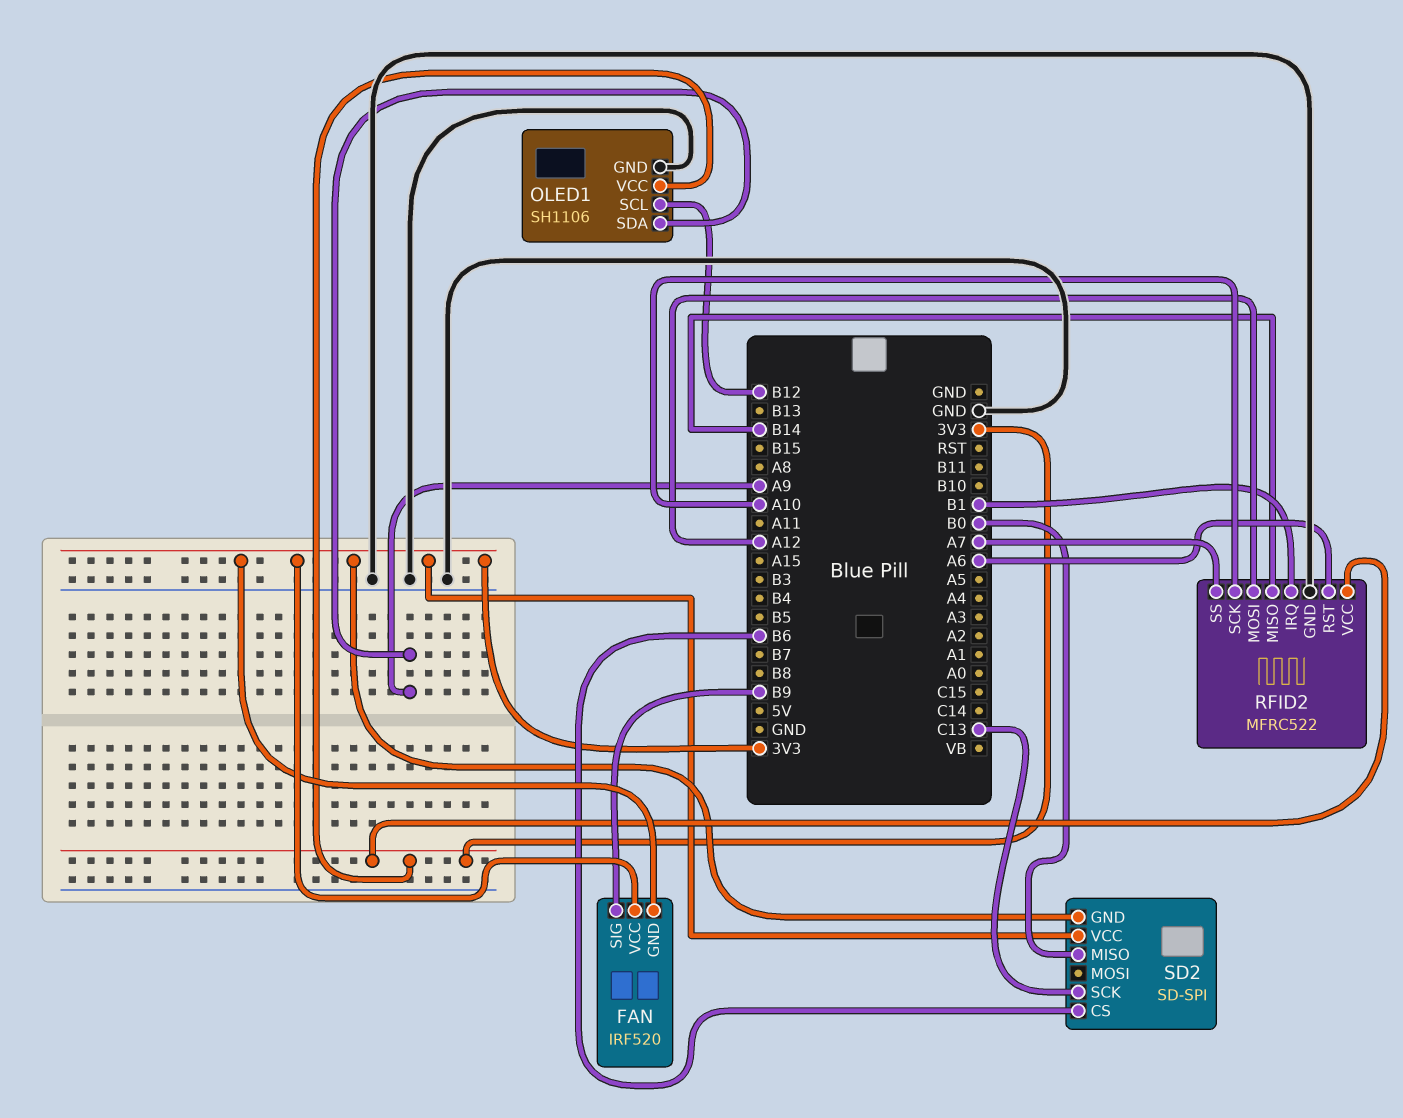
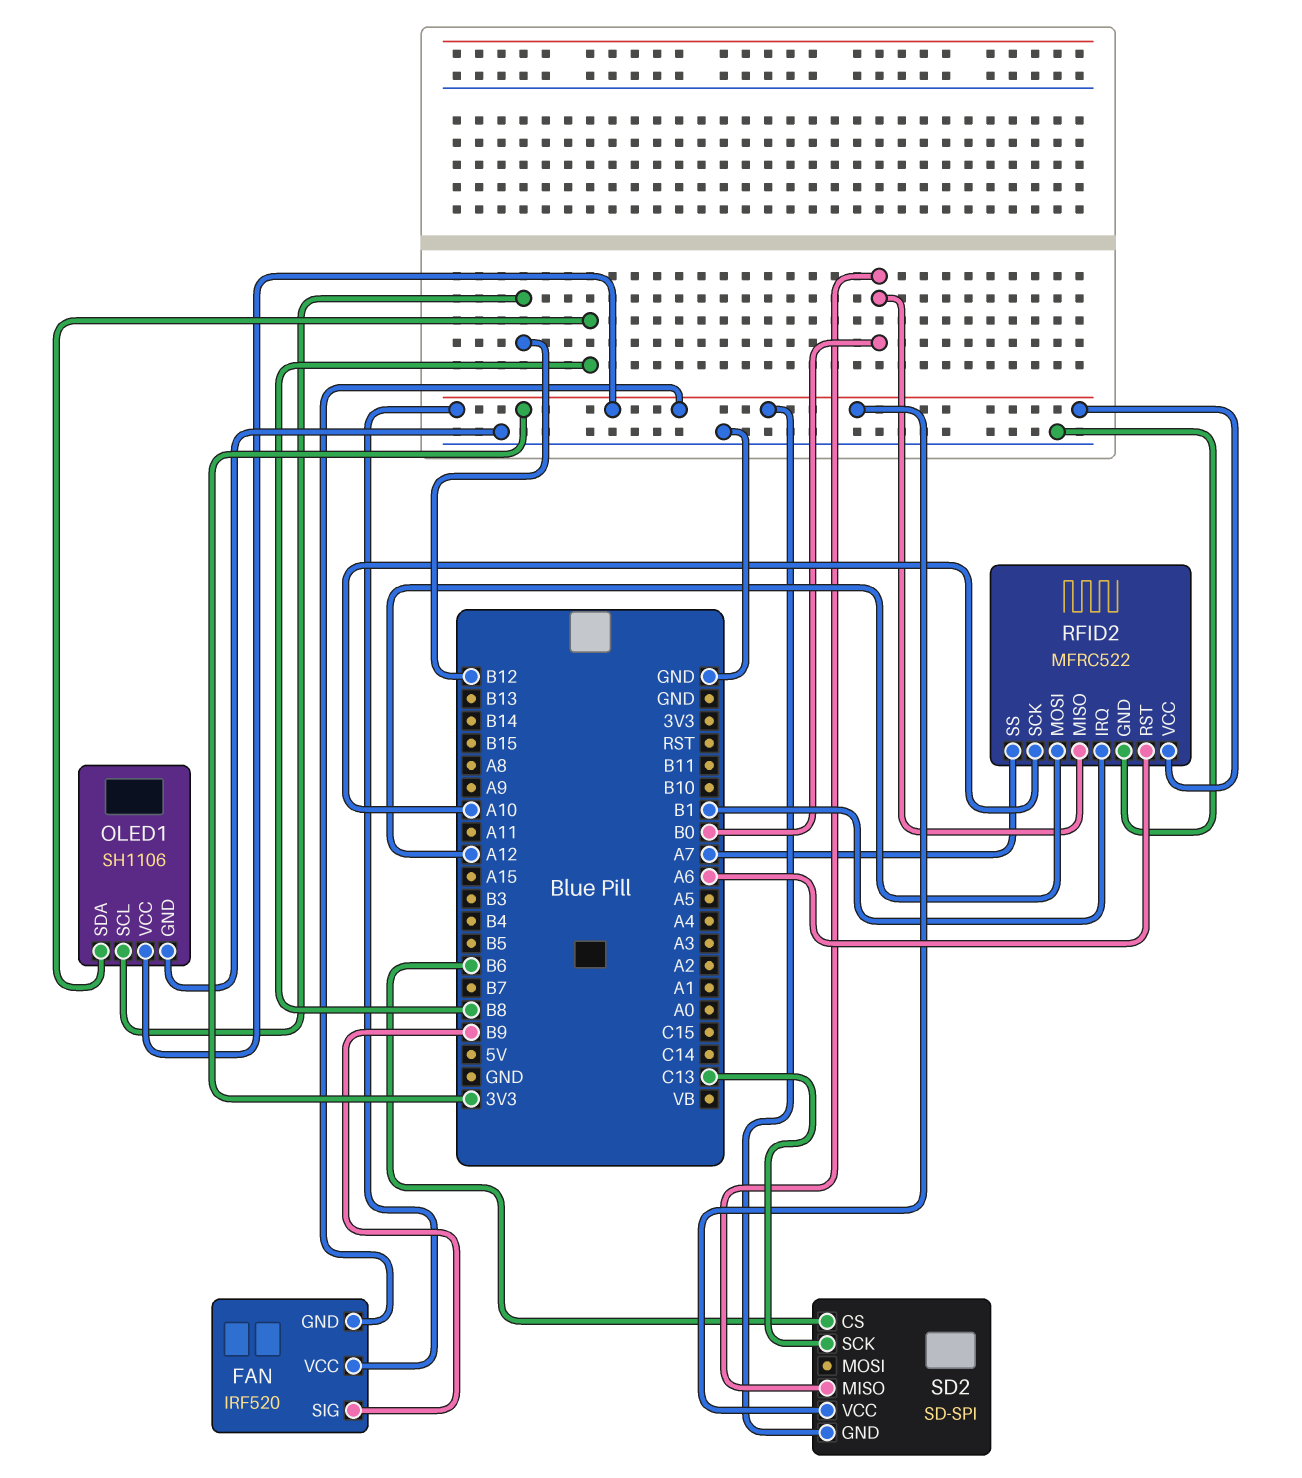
OLED1 pin SDA: A9 -> B8
RFID2 pin MISO: B14 -> B0

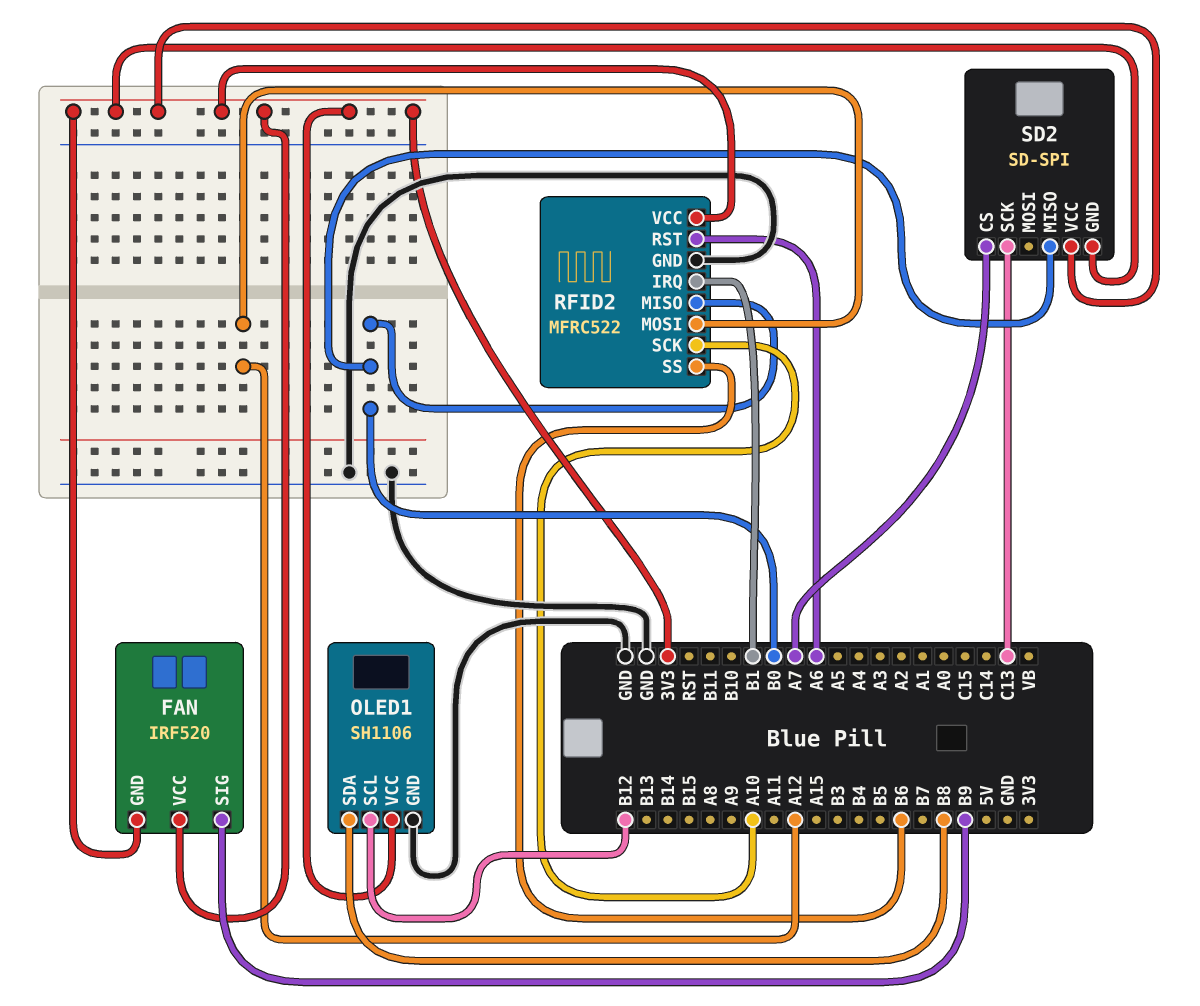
RFID2 pin SS: A7 -> B6
SD2 pin CS: B6 -> A7

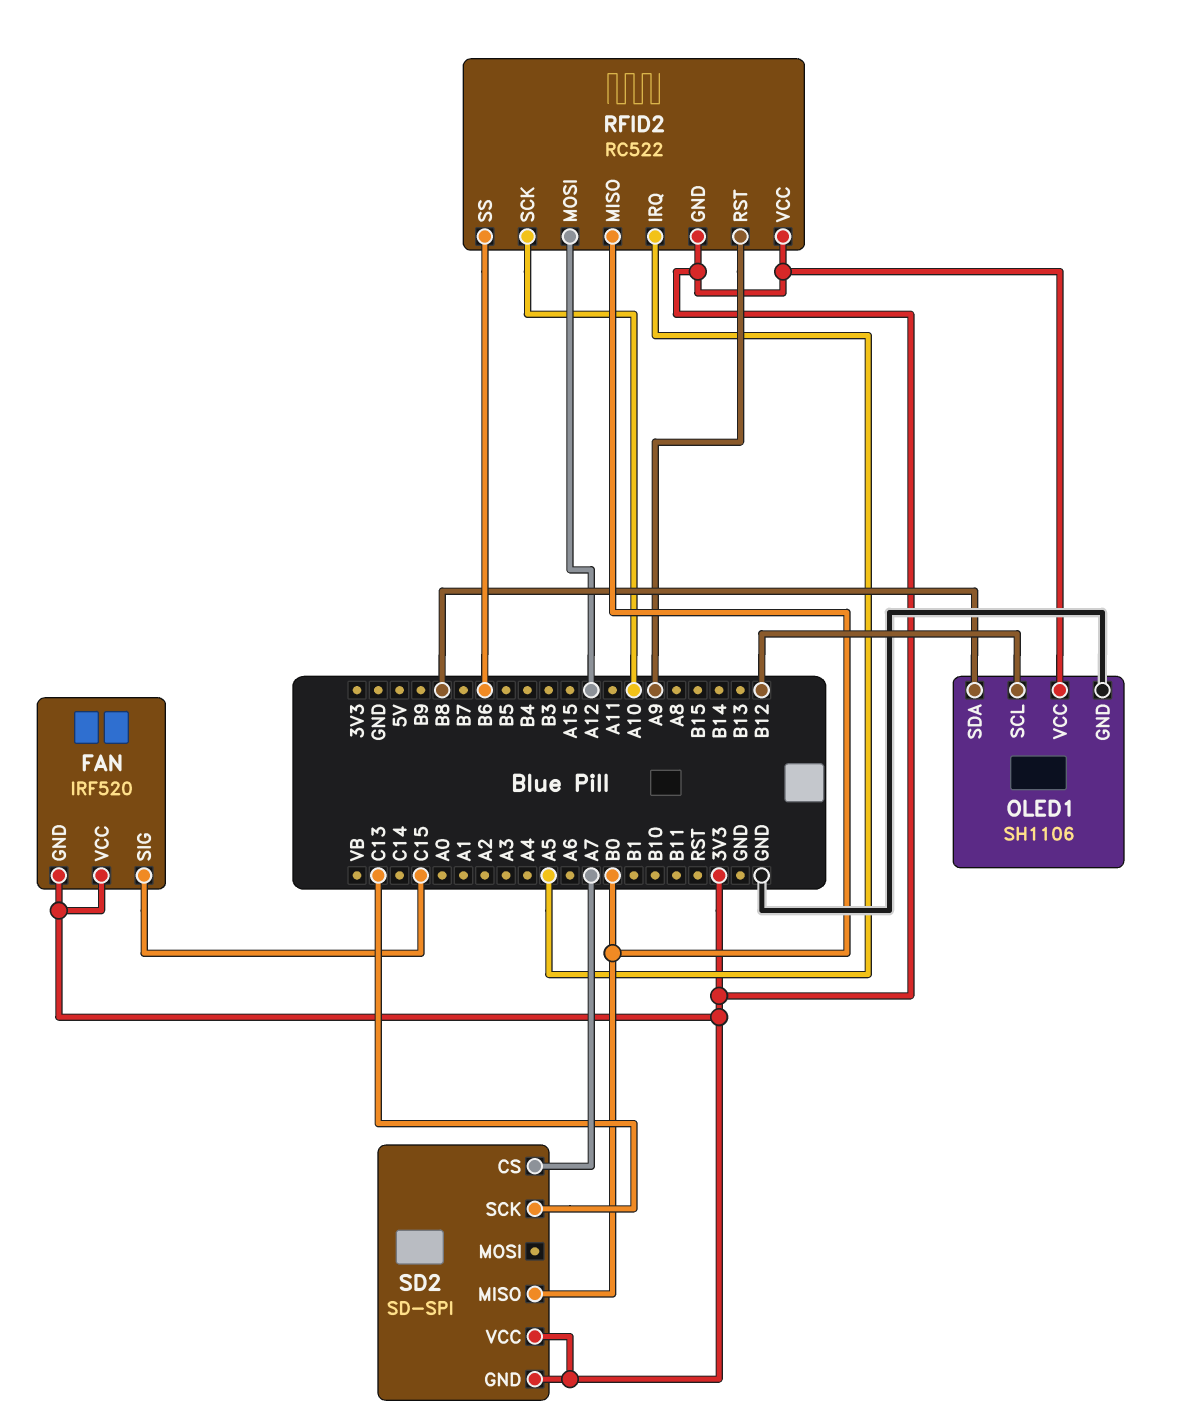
FAN pin SIG: B9 -> C15
RFID2: MFRC522 -> RC522
RFID2 pin GND: GND -> 3V3
RFID2 pin IRQ: B1 -> A5
RFID2 pin RST: A6 -> A9

